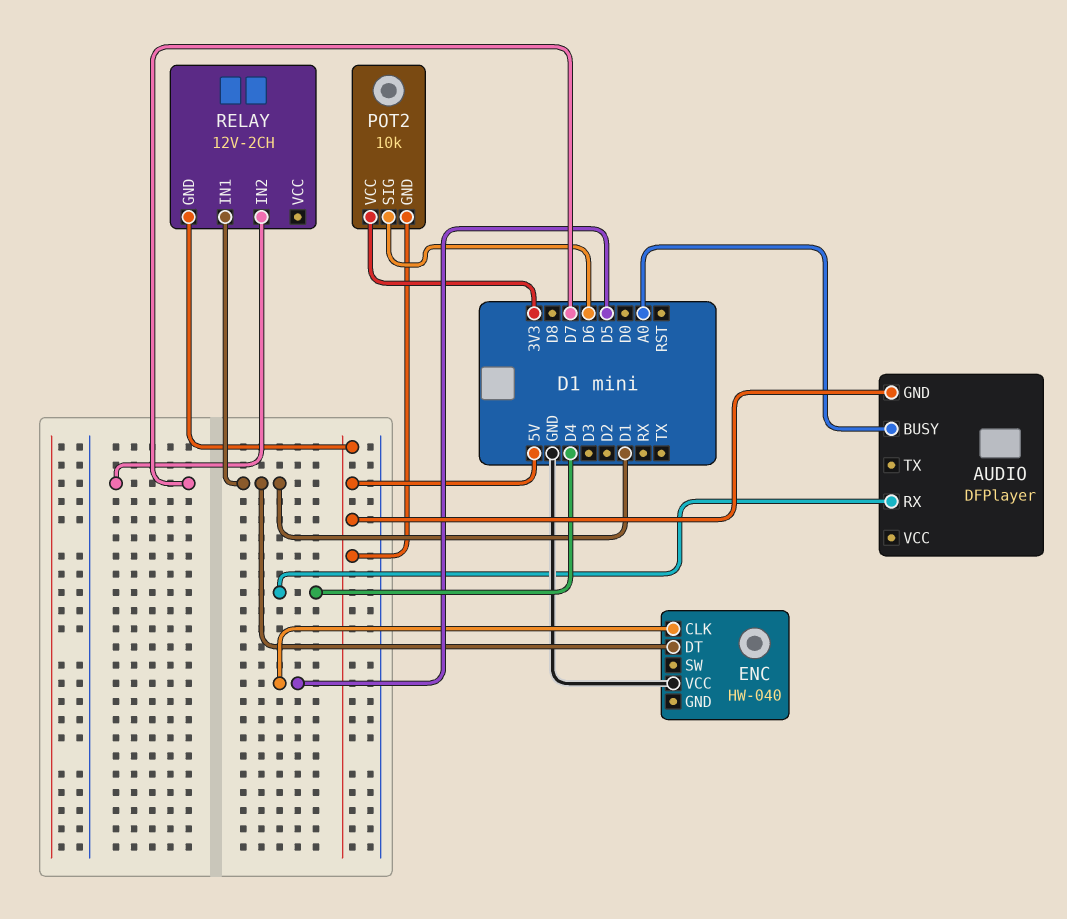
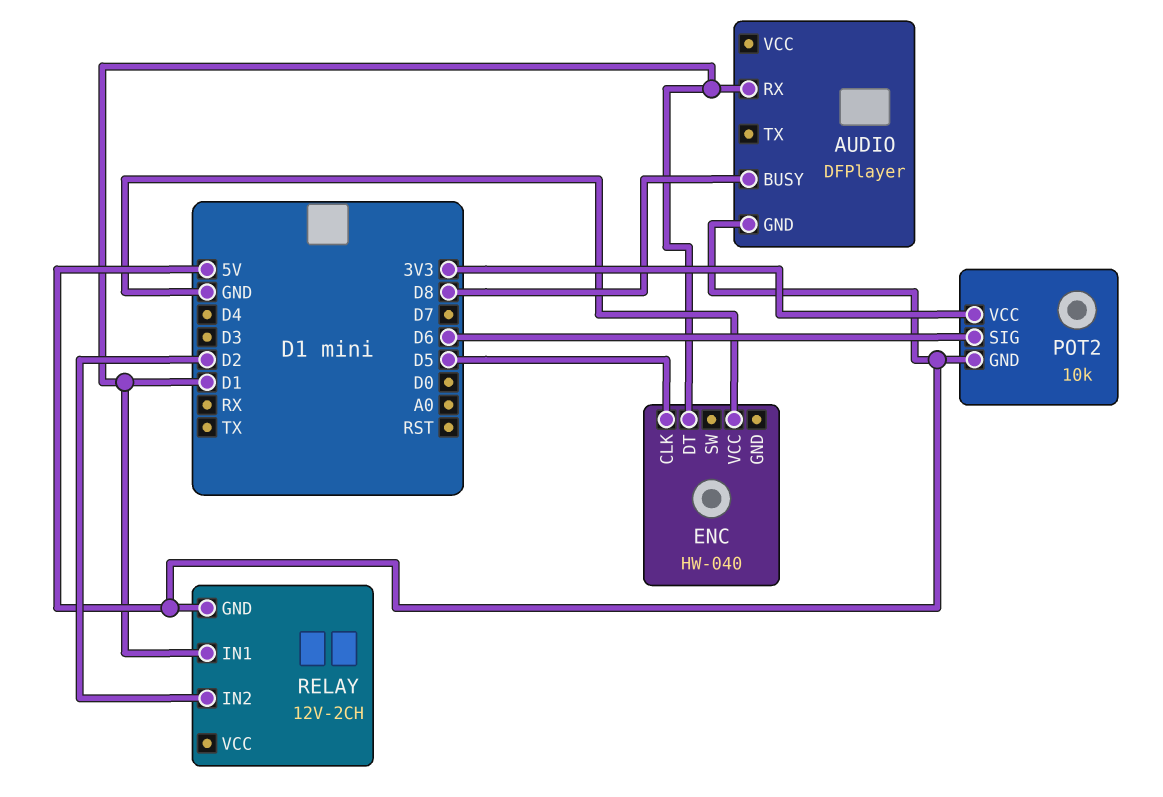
AUDIO pin BUSY: A0 -> D8
AUDIO pin RX: D4 -> D1
RELAY pin IN2: D7 -> D2

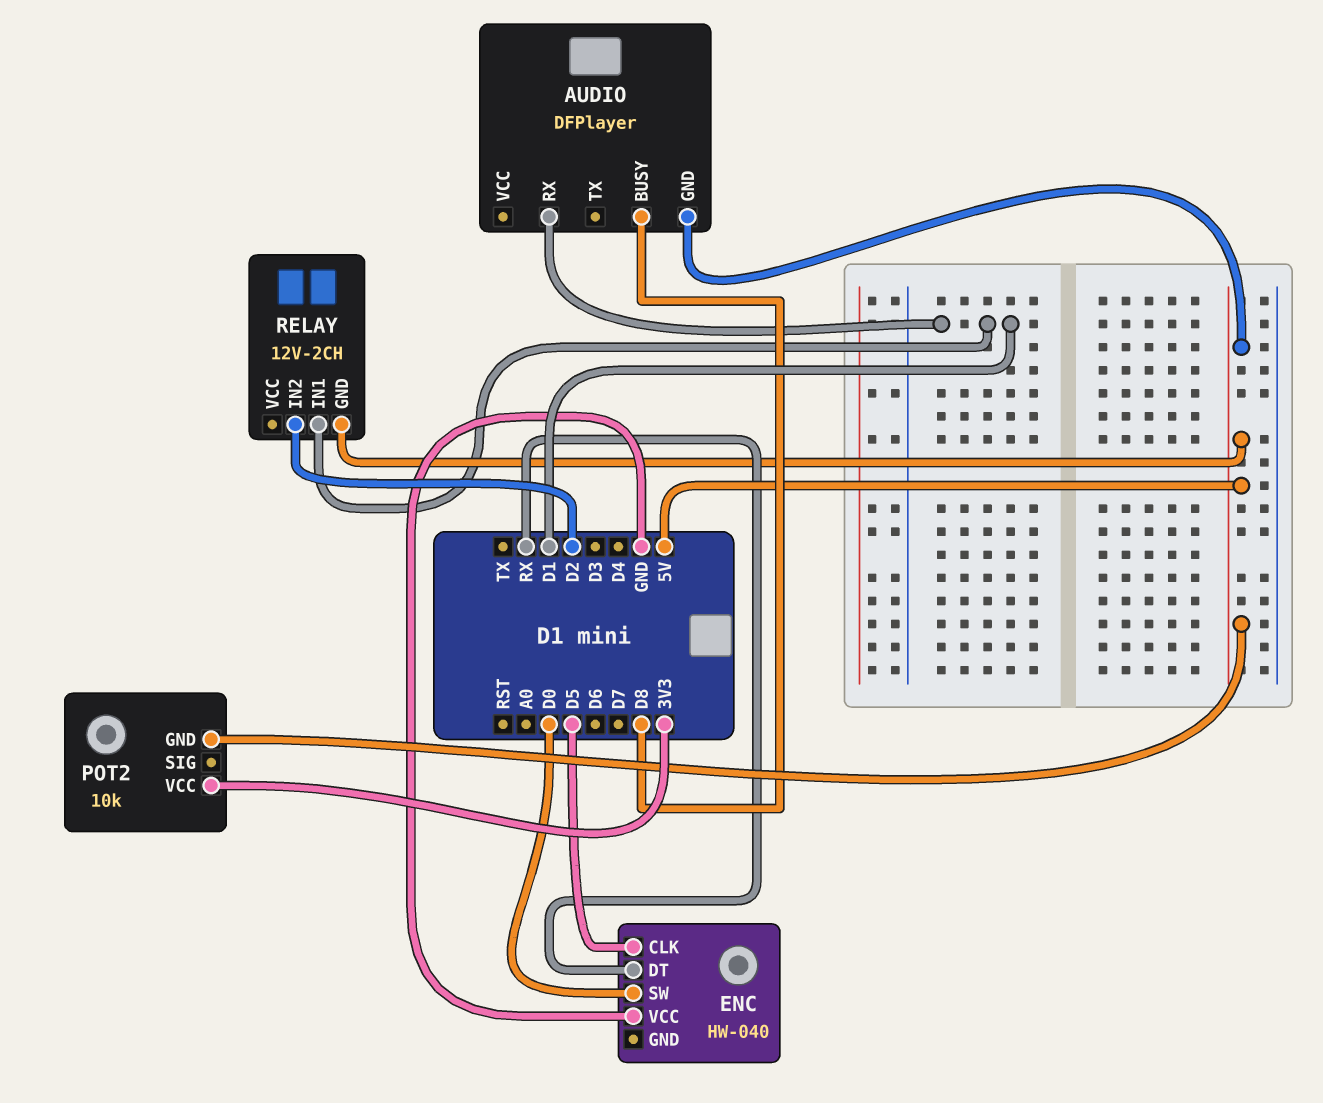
ENC pin DT: D1 -> RX
ENC pin SW: none -> D0
POT2 pin SIG: D6 -> none

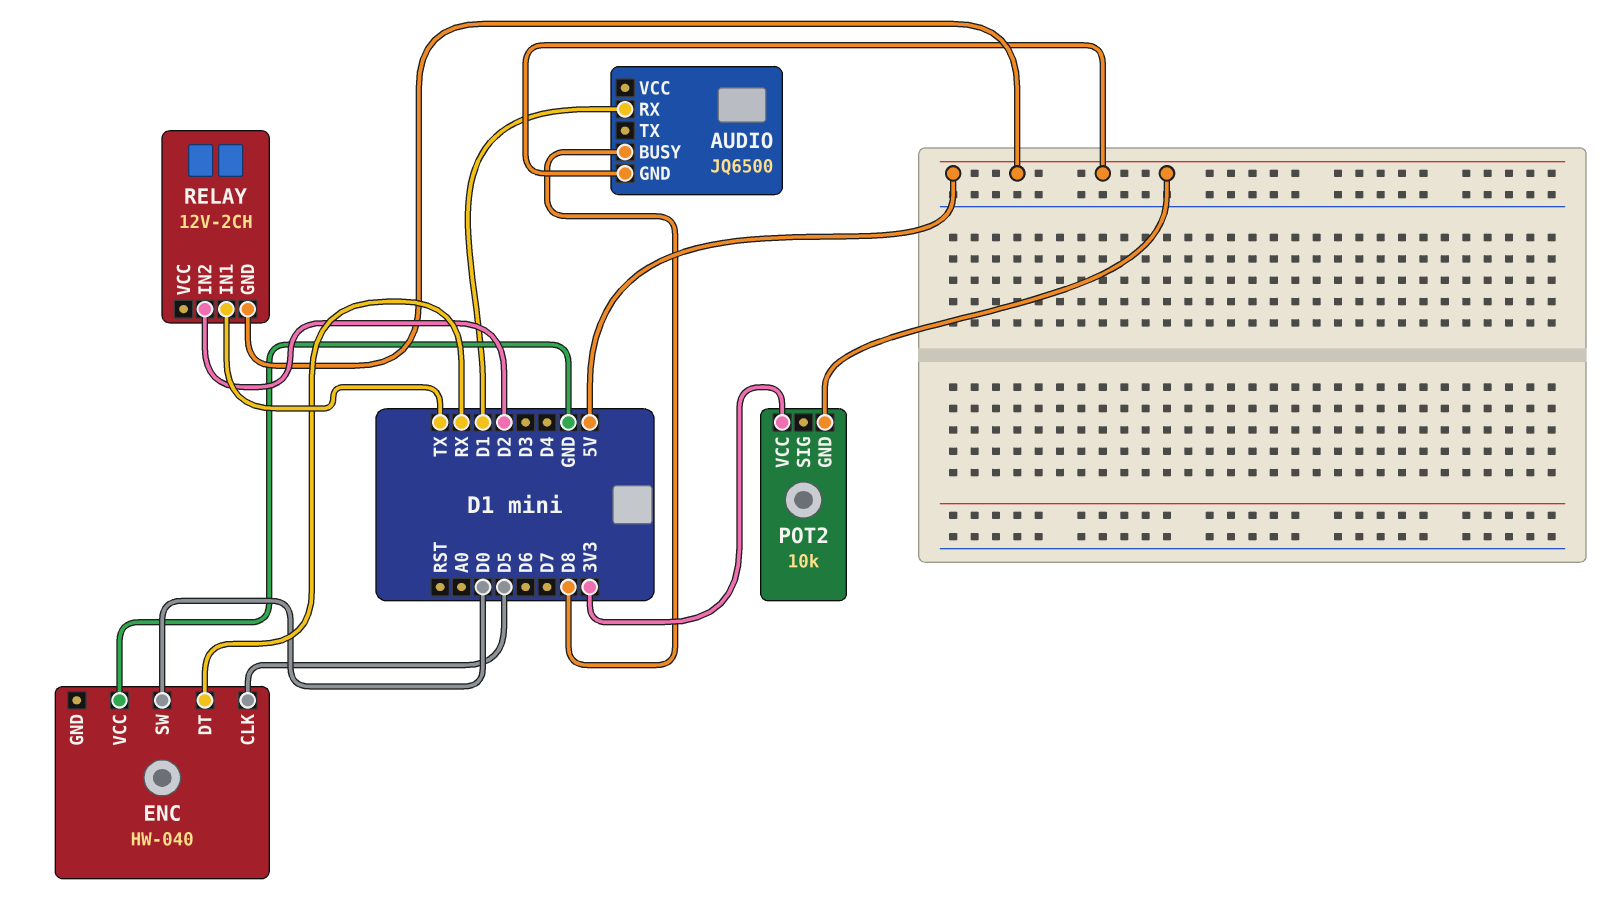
AUDIO: DFPlayer -> JQ6500
RELAY pin IN1: D1 -> TX

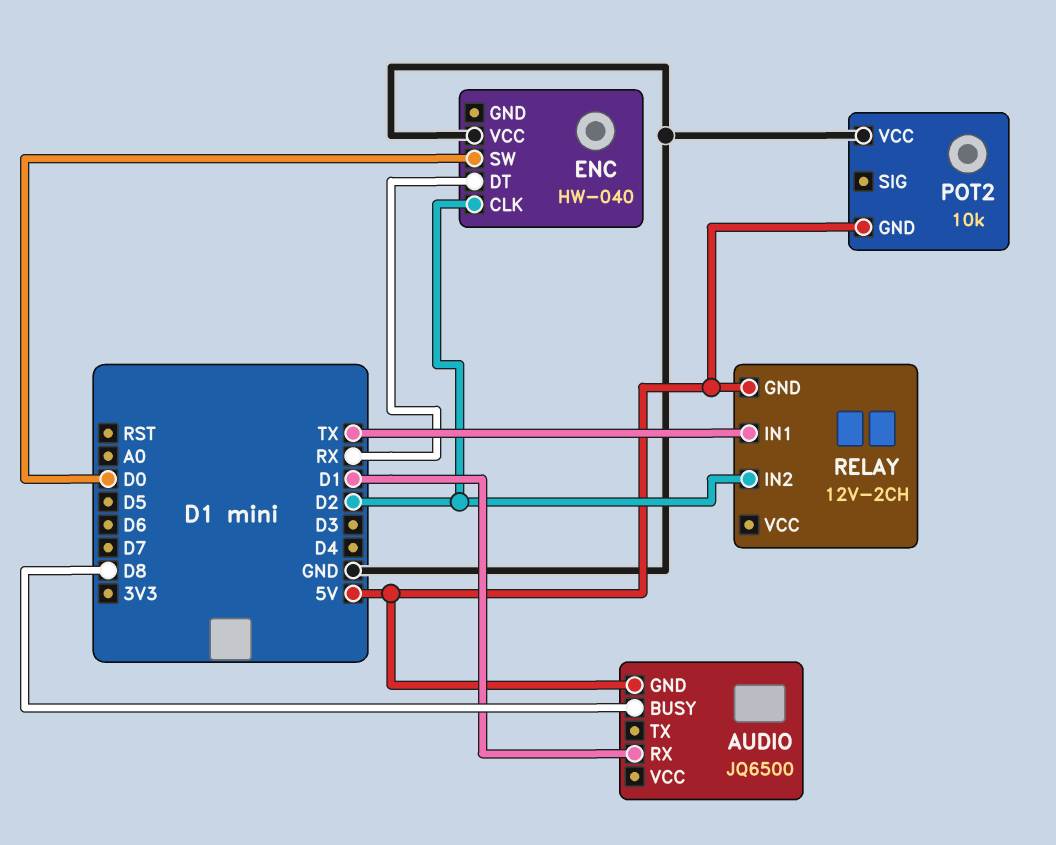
ENC pin CLK: D5 -> D2
POT2 pin VCC: 3V3 -> GND

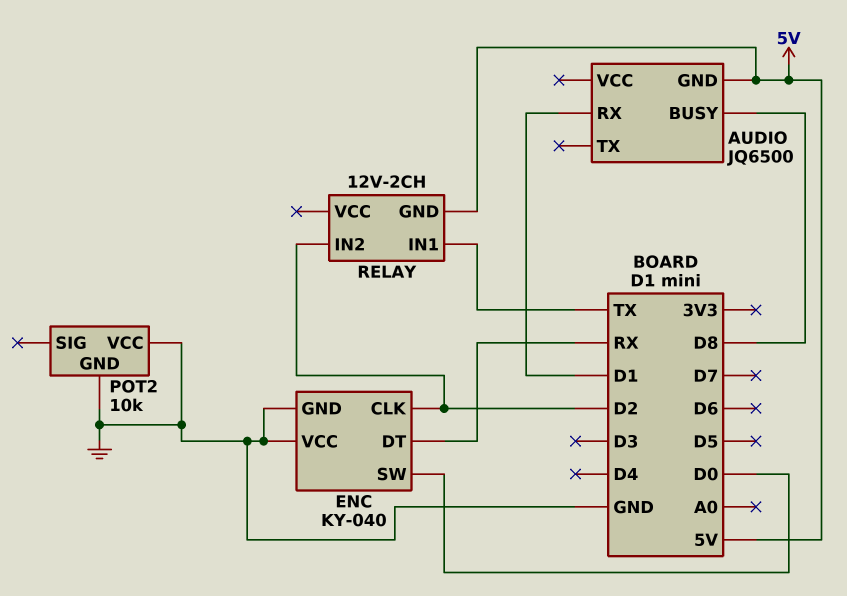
ENC: HW-040 -> KY-040
ENC pin GND: none -> GND
POT2 pin GND: 5V -> GND

